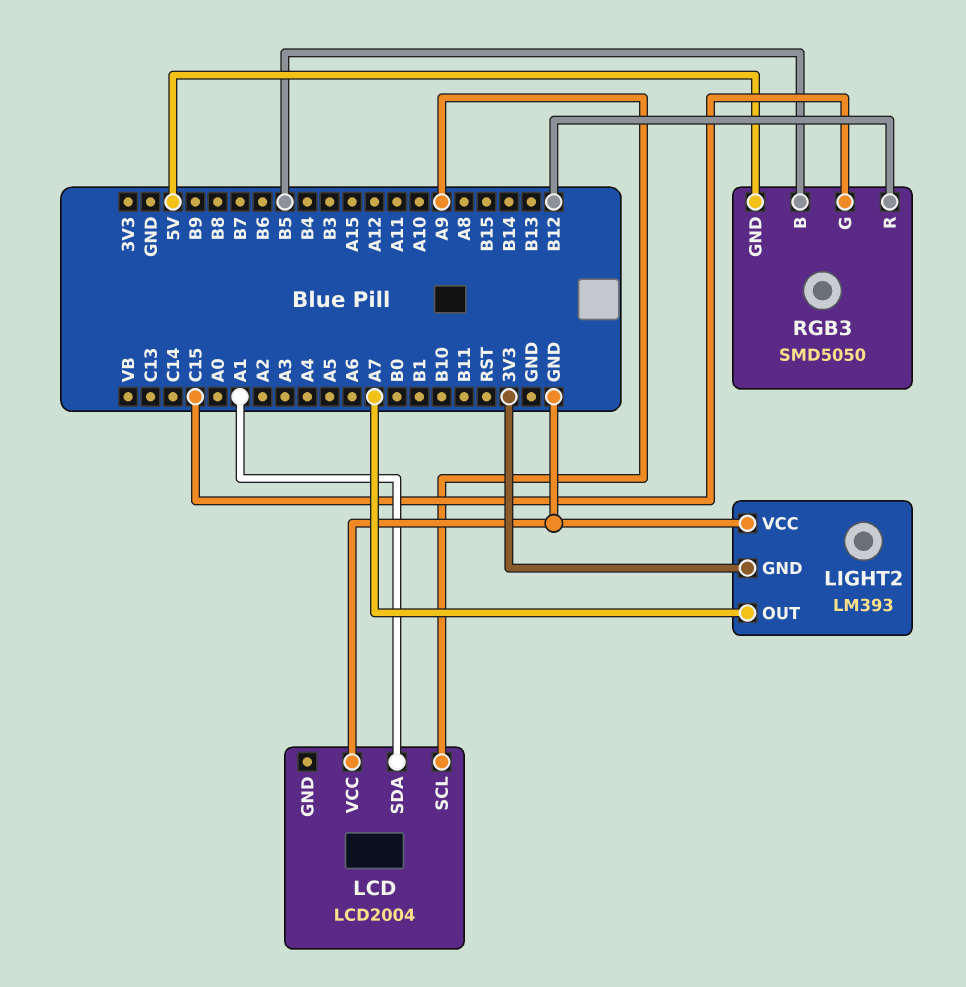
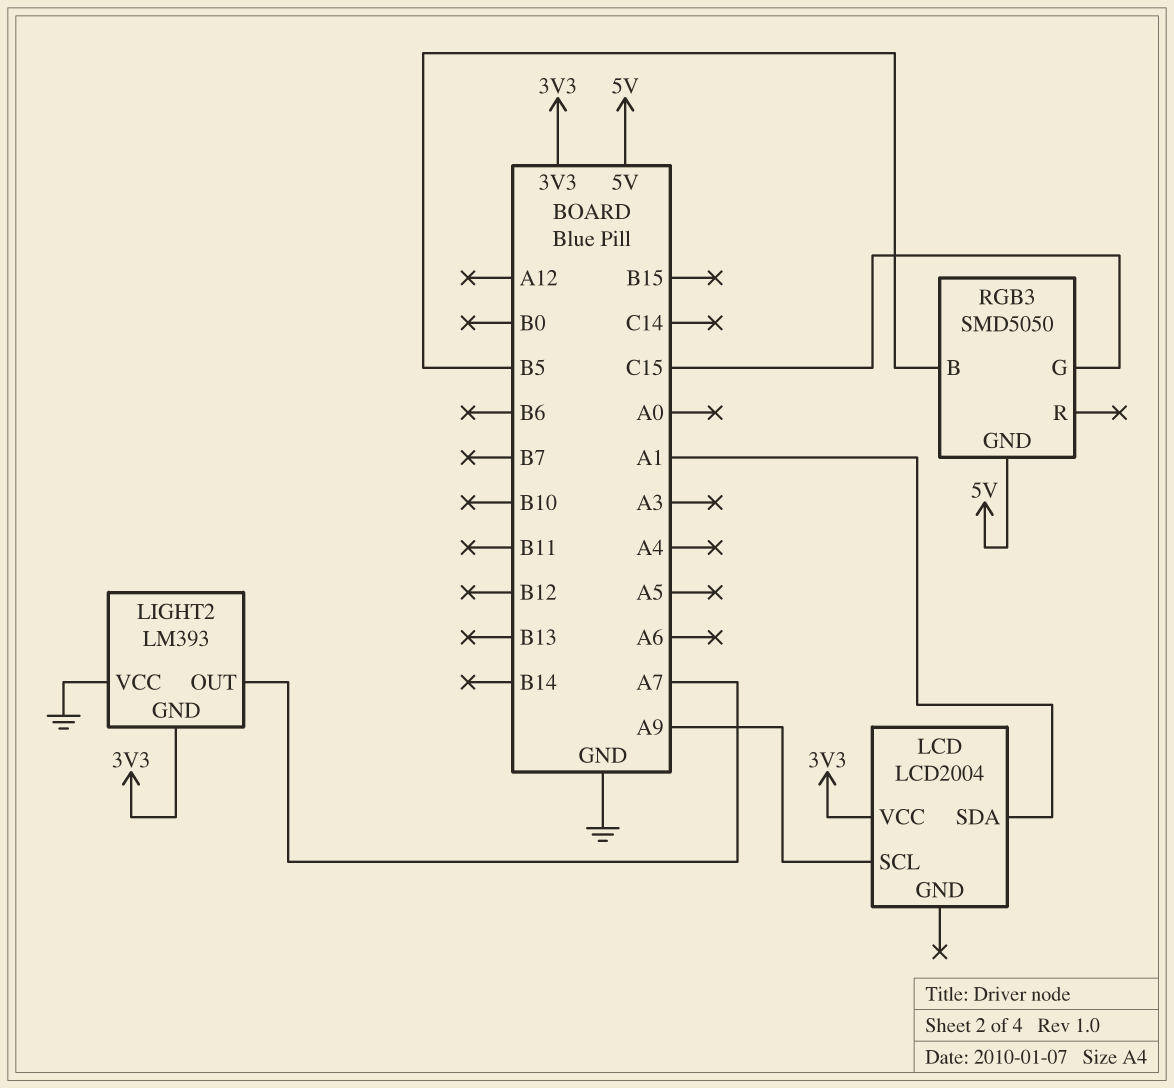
LCD pin VCC: GND -> 3V3
RGB3 pin R: B12 -> none

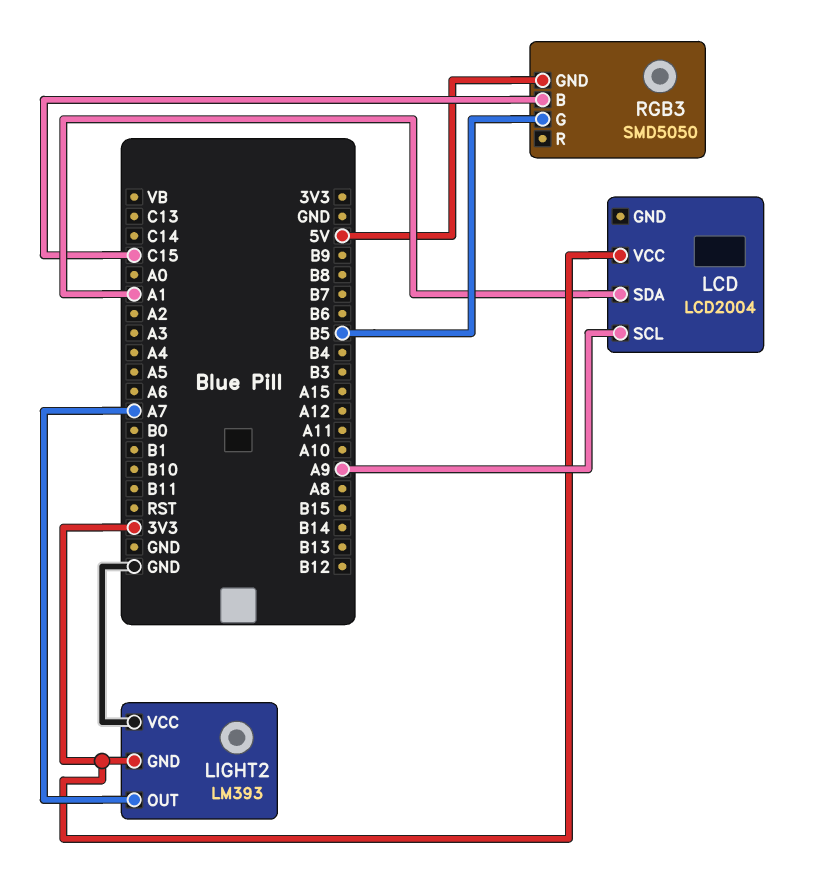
RGB3 pin B: B5 -> C15
RGB3 pin G: C15 -> B5

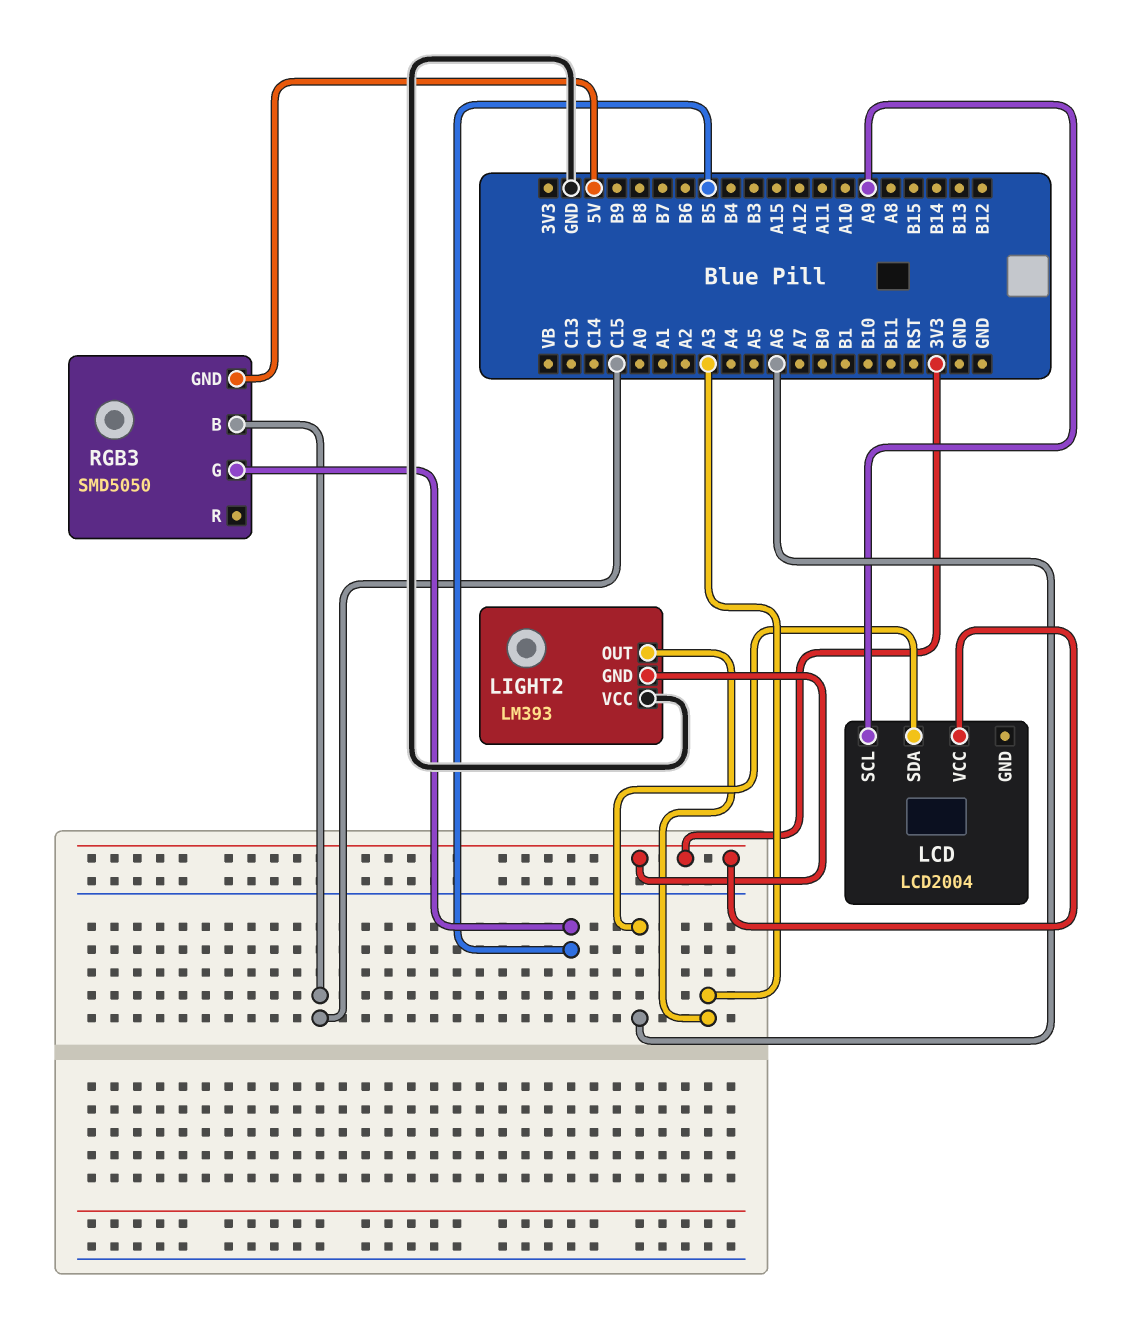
LCD pin SDA: A1 -> A6
LIGHT2 pin OUT: A7 -> A3

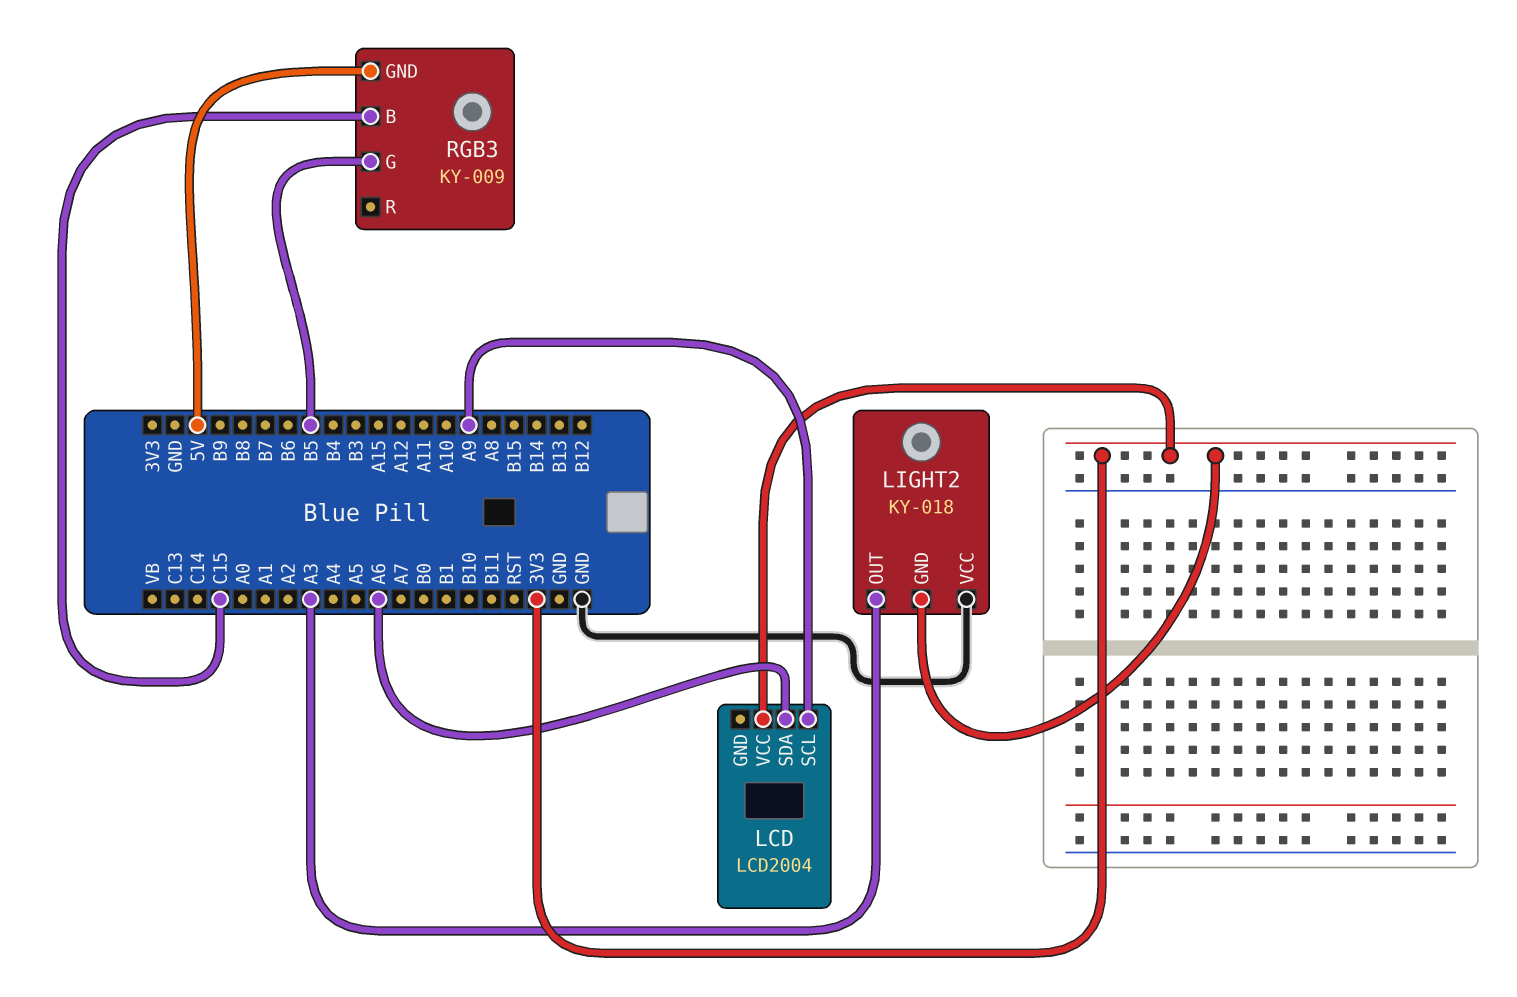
LIGHT2: LM393 -> KY-018
RGB3: SMD5050 -> KY-009

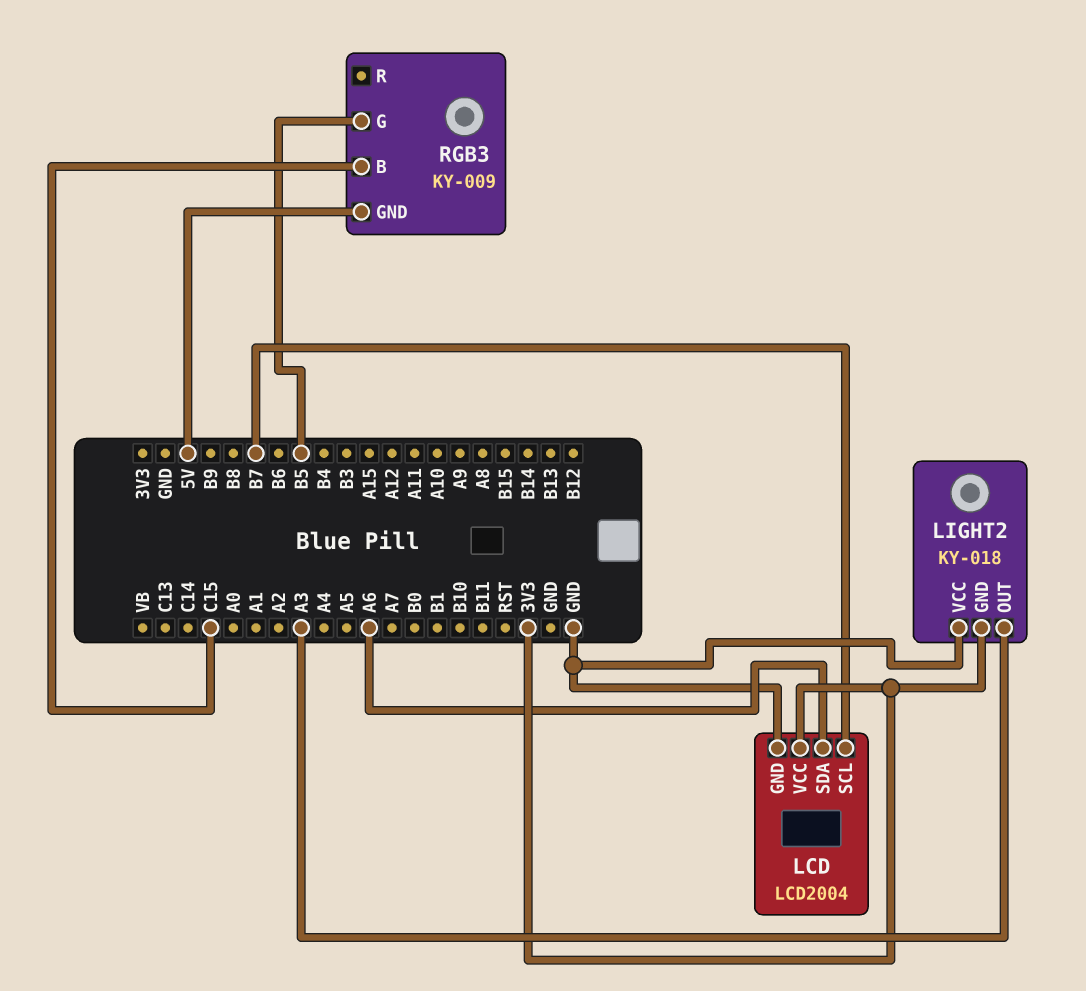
LCD pin GND: none -> GND
LCD pin SCL: A9 -> B7

